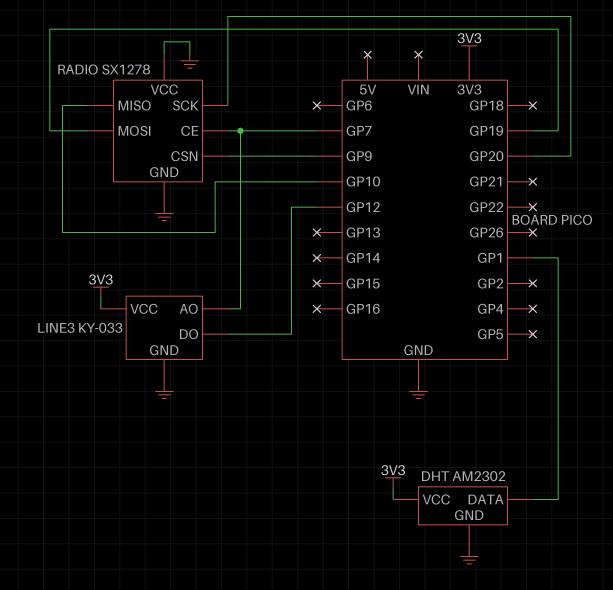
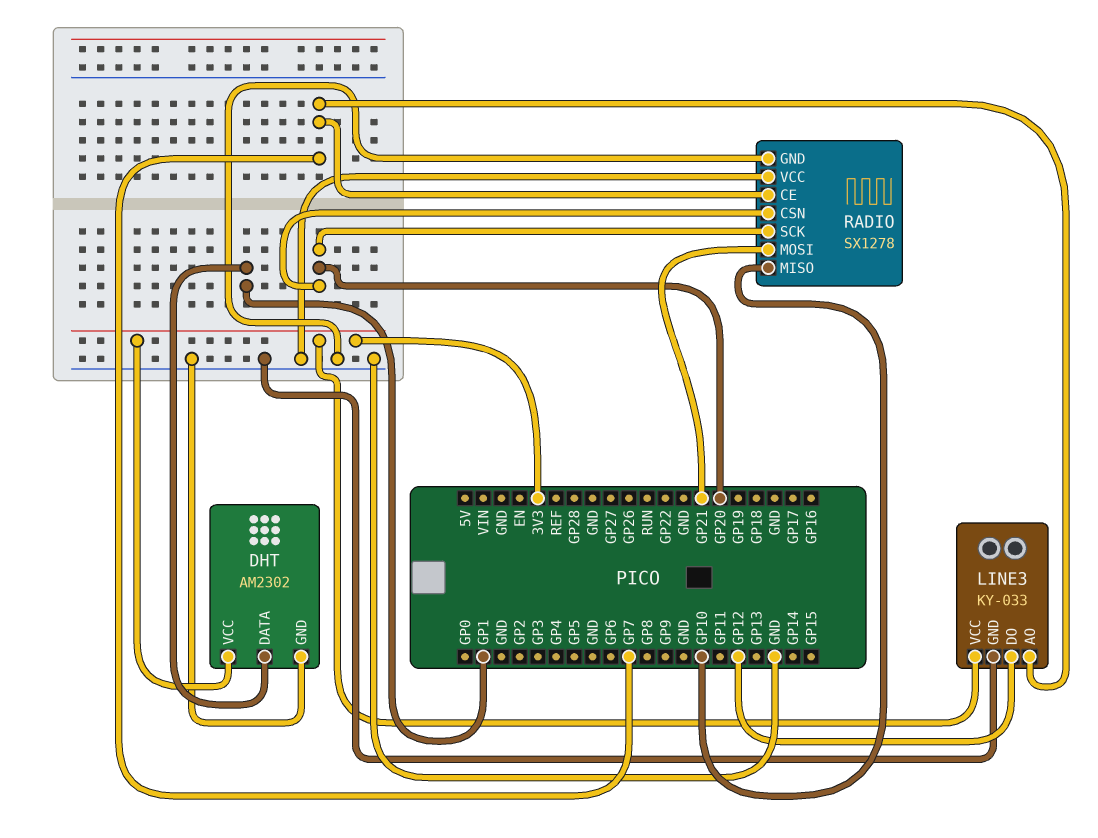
RADIO pin CSN: GP9 -> GP20
RADIO pin MOSI: GP19 -> GP21

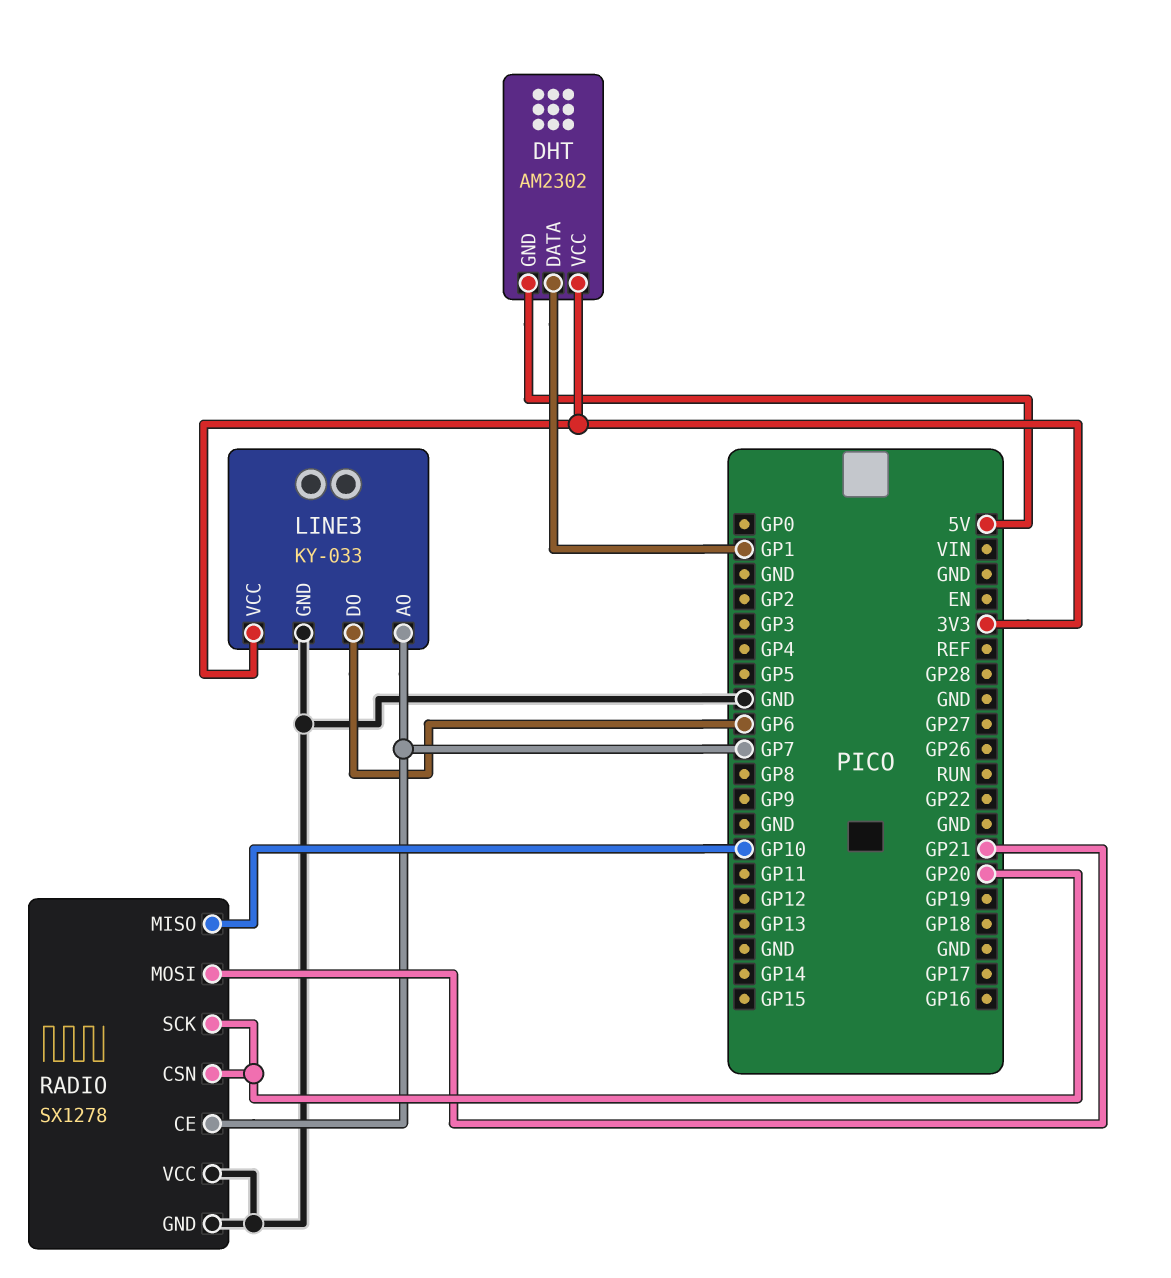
DHT pin GND: GND -> 5V
LINE3 pin DO: GP12 -> GP6

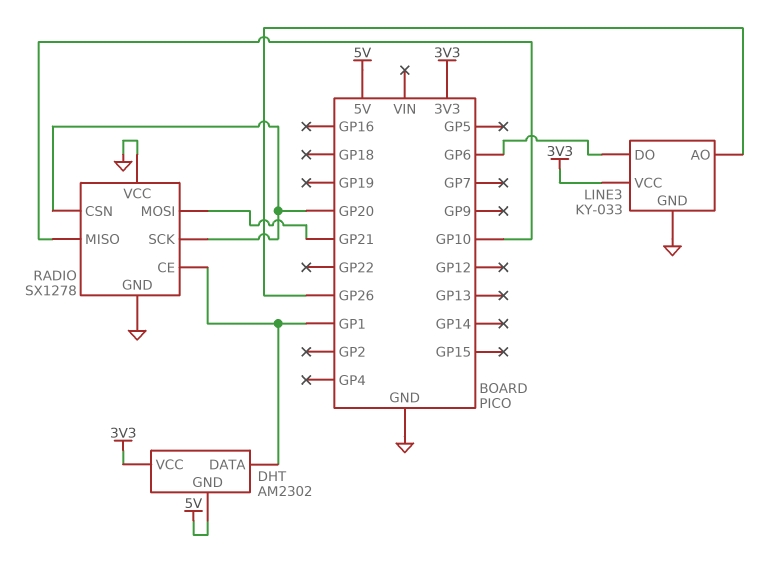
LINE3 pin AO: GP7 -> GP26
RADIO pin CE: GP7 -> GP1

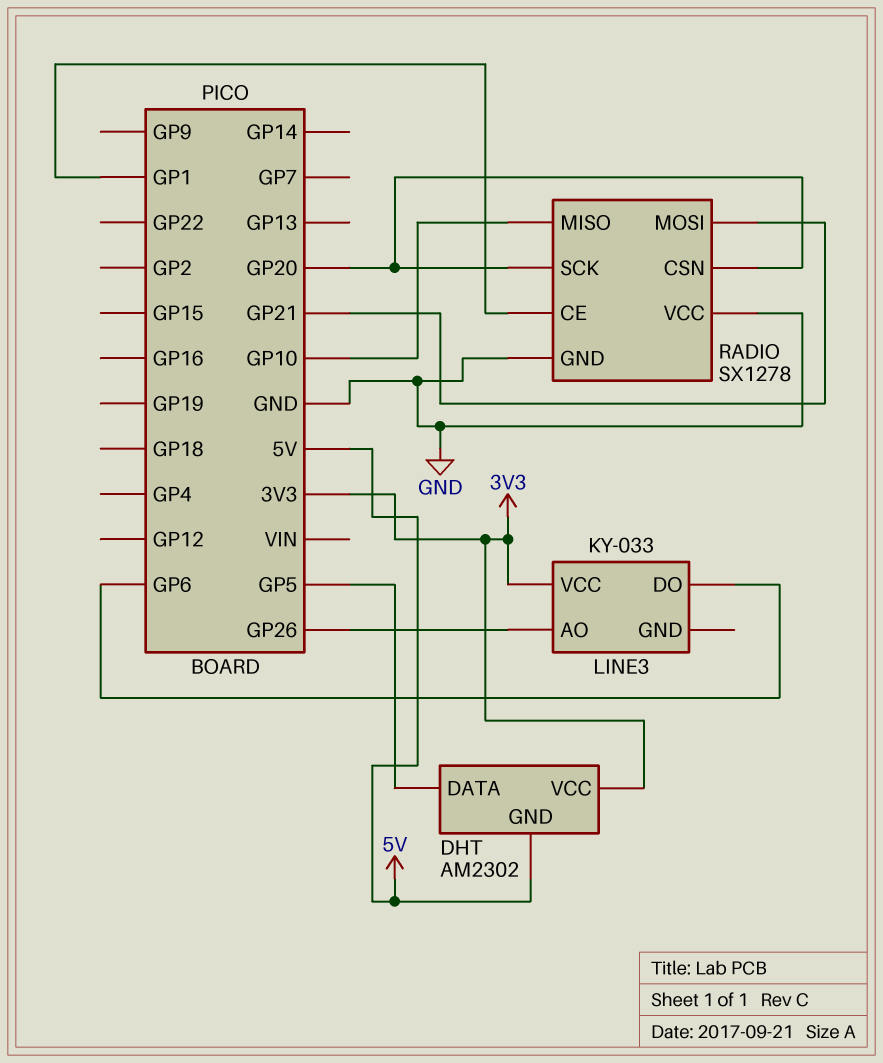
DHT pin DATA: GP1 -> GP5
LINE3 pin GND: GND -> none

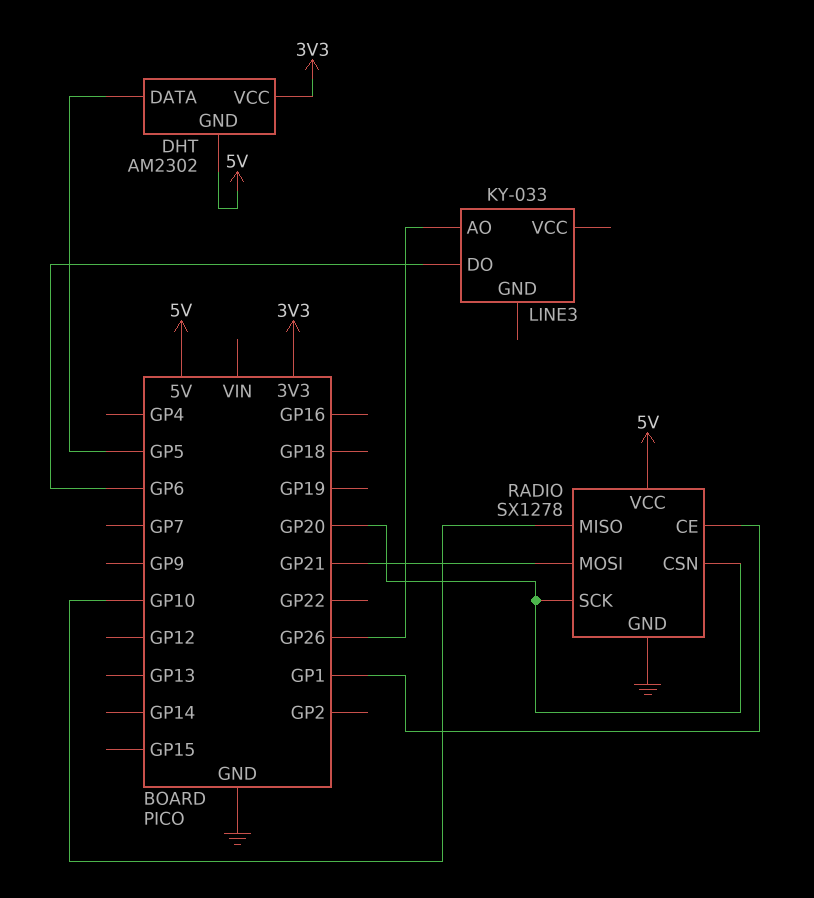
LINE3 pin VCC: 3V3 -> none
RADIO pin VCC: GND -> 5V

